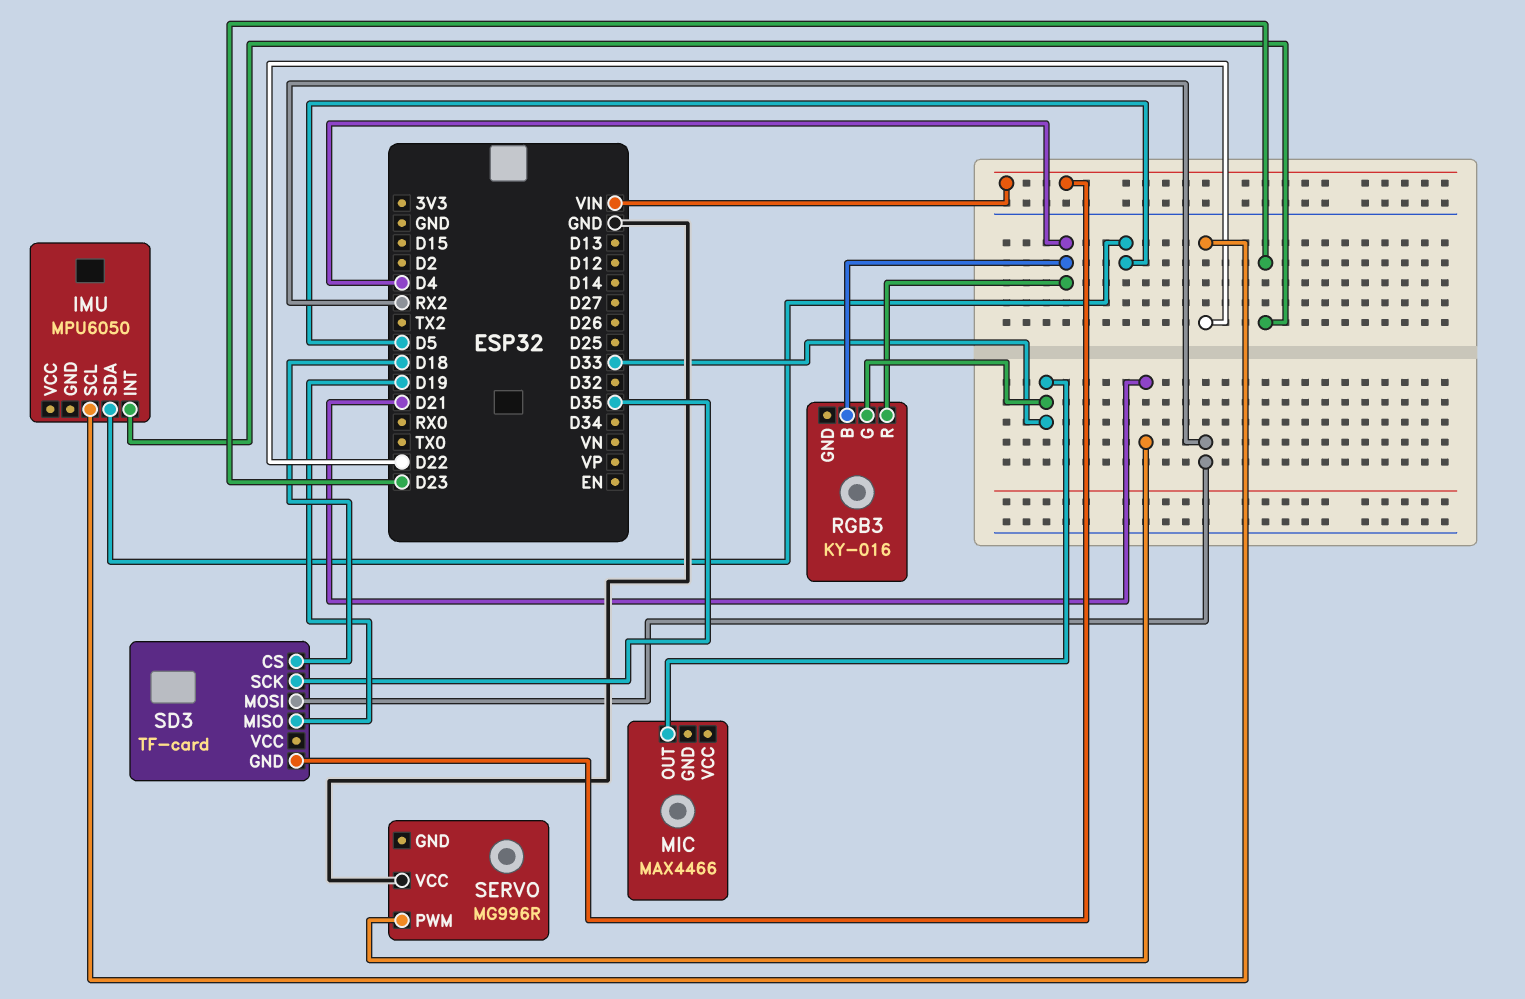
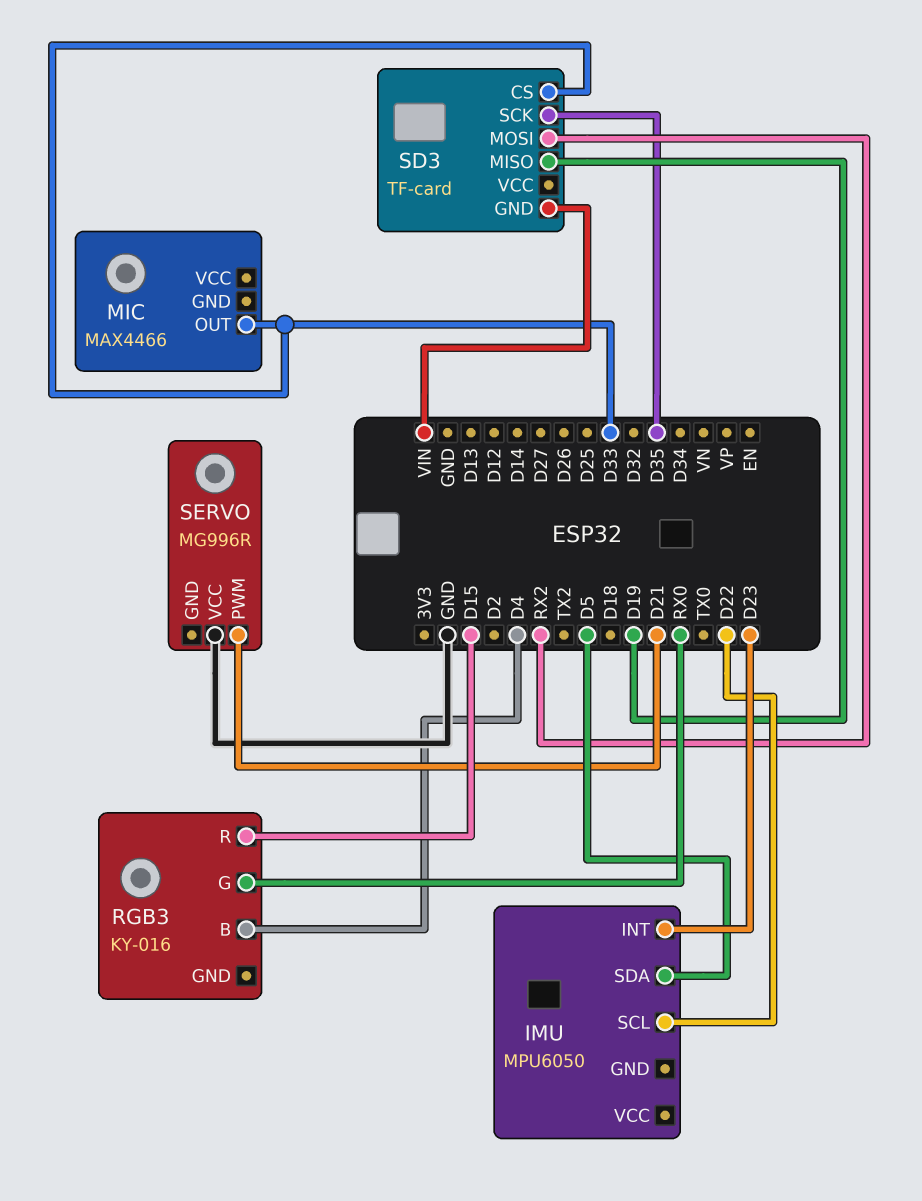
RGB3 pin G: D33 -> RX0
RGB3 pin R: D4 -> D15
SD3 pin CS: D18 -> D33

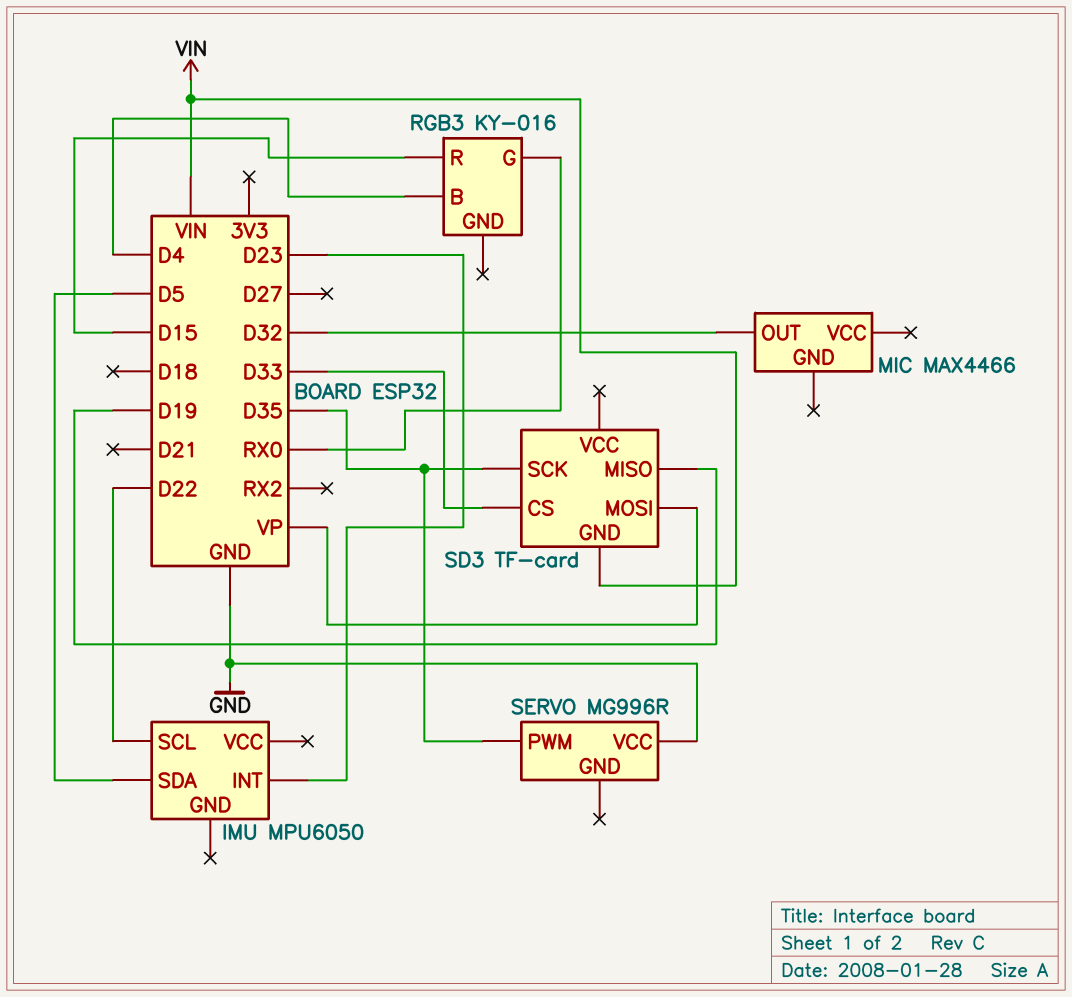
MIC pin OUT: D33 -> D32
SD3 pin MOSI: RX2 -> VP
SERVO pin PWM: D21 -> D35

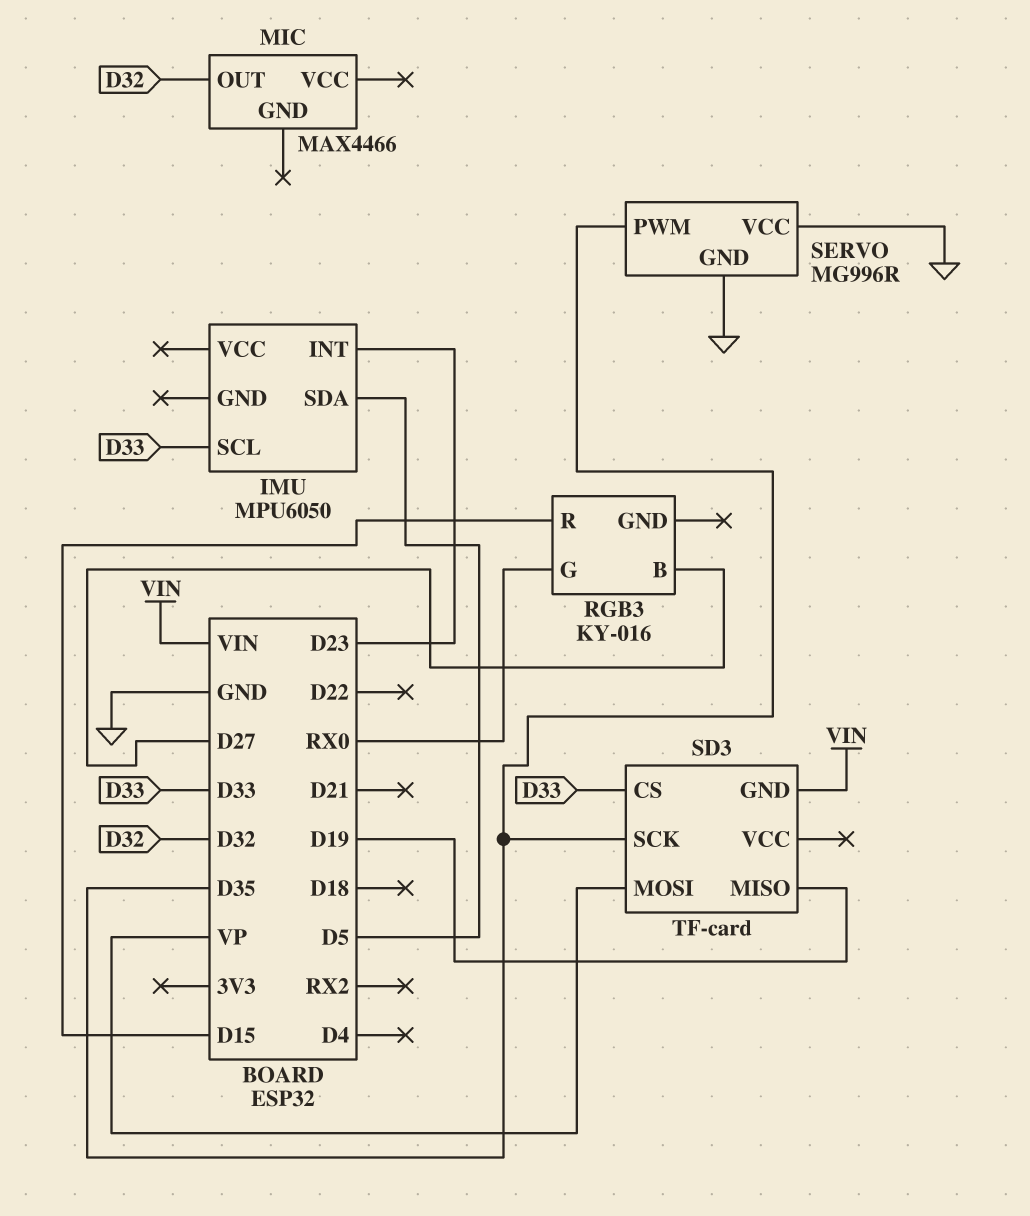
IMU pin SCL: D22 -> D33
RGB3 pin B: D4 -> D27
SERVO pin GND: none -> GND

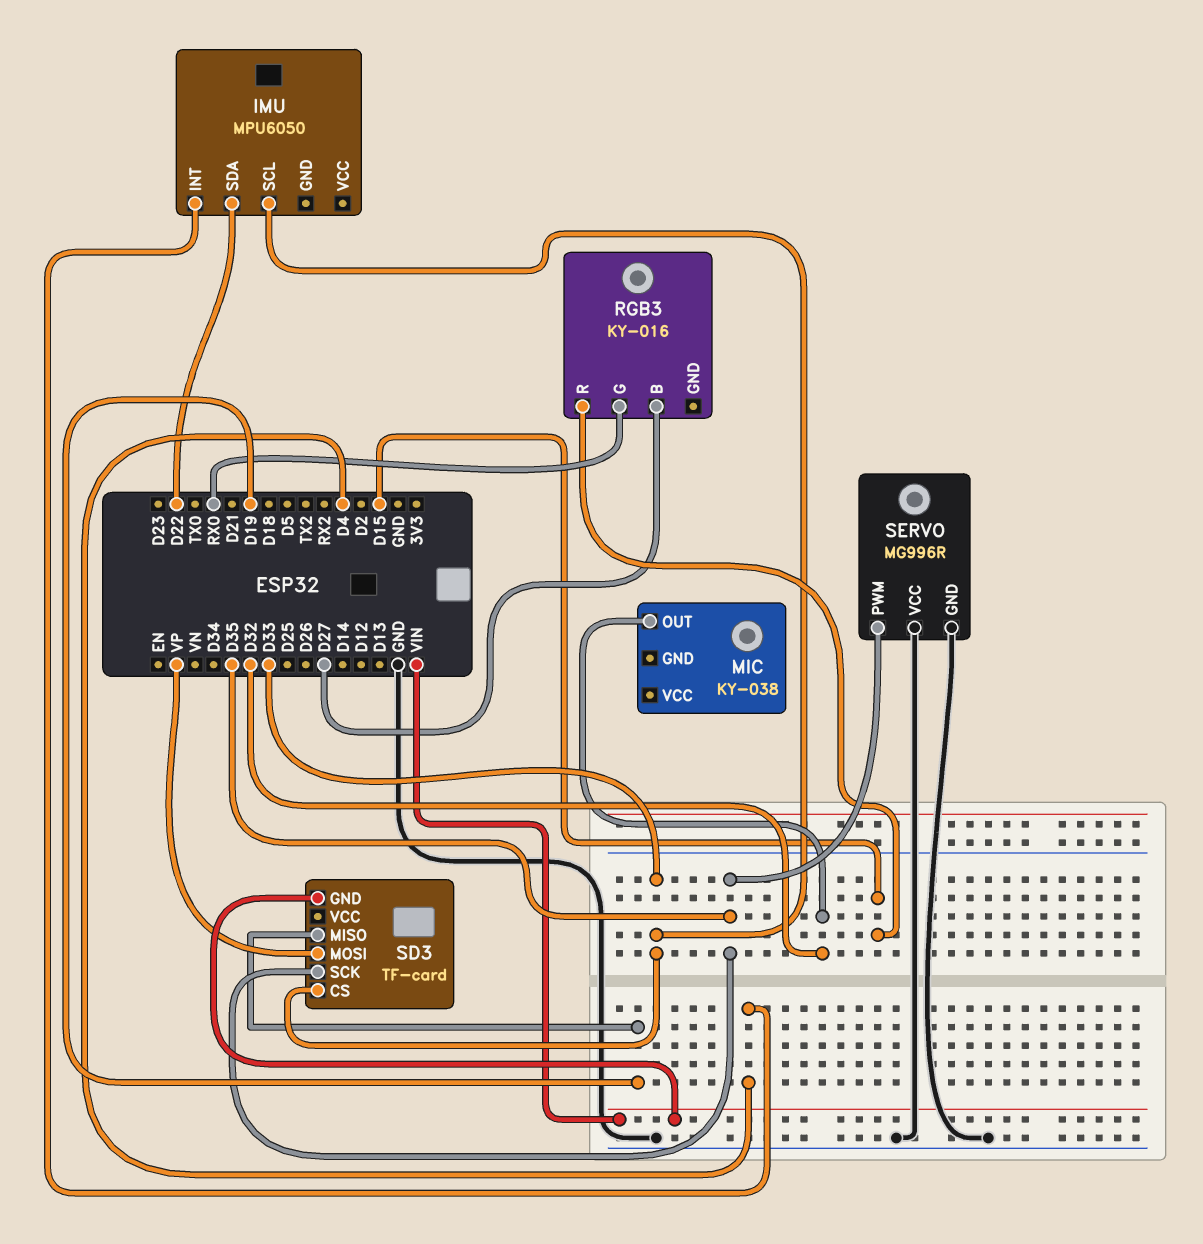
IMU pin INT: D23 -> D4
IMU pin SDA: D5 -> D22
MIC: MAX4466 -> KY-038

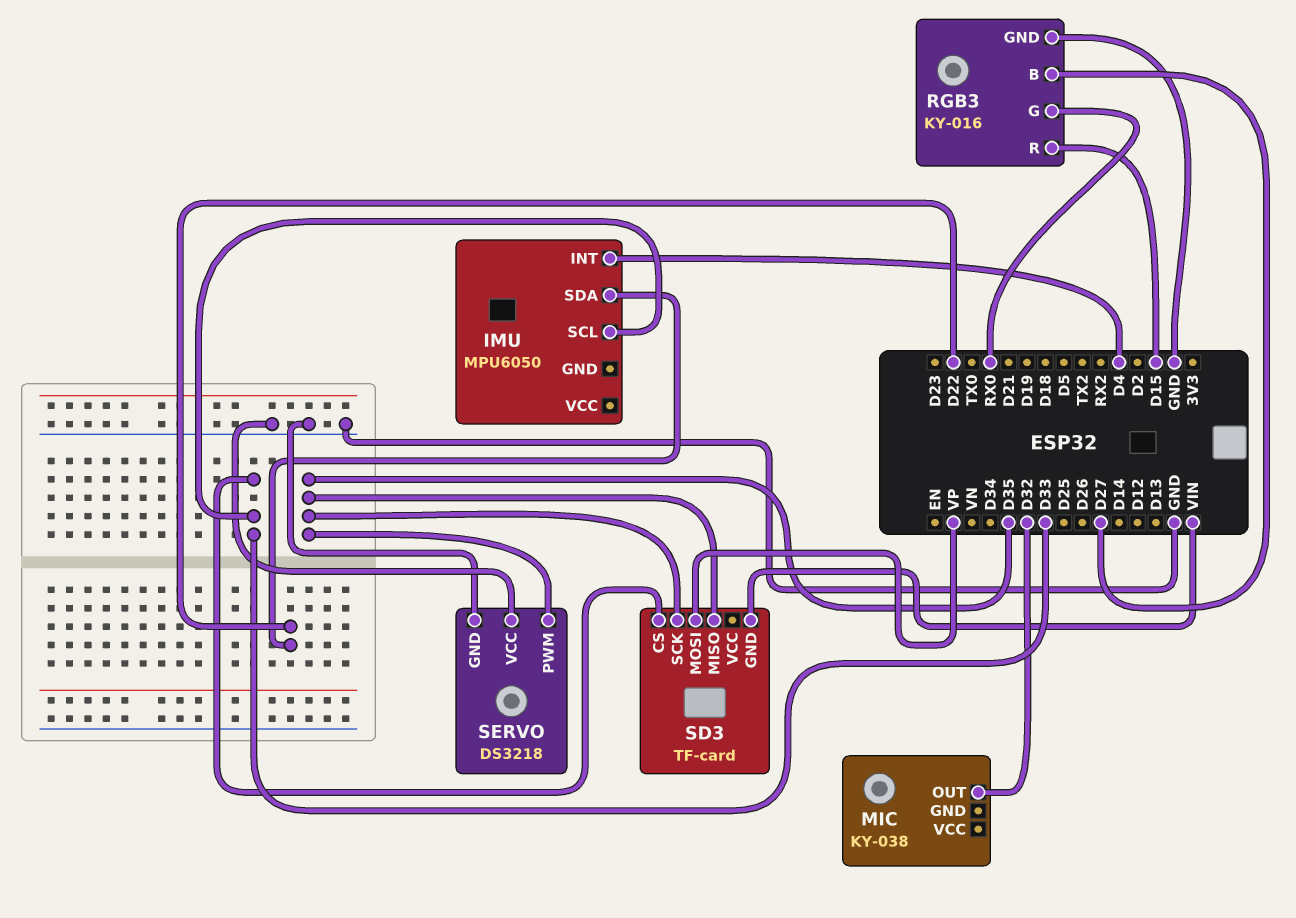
RGB3 pin GND: none -> GND
SD3 pin MISO: D19 -> D35
SERVO: MG996R -> DS3218

